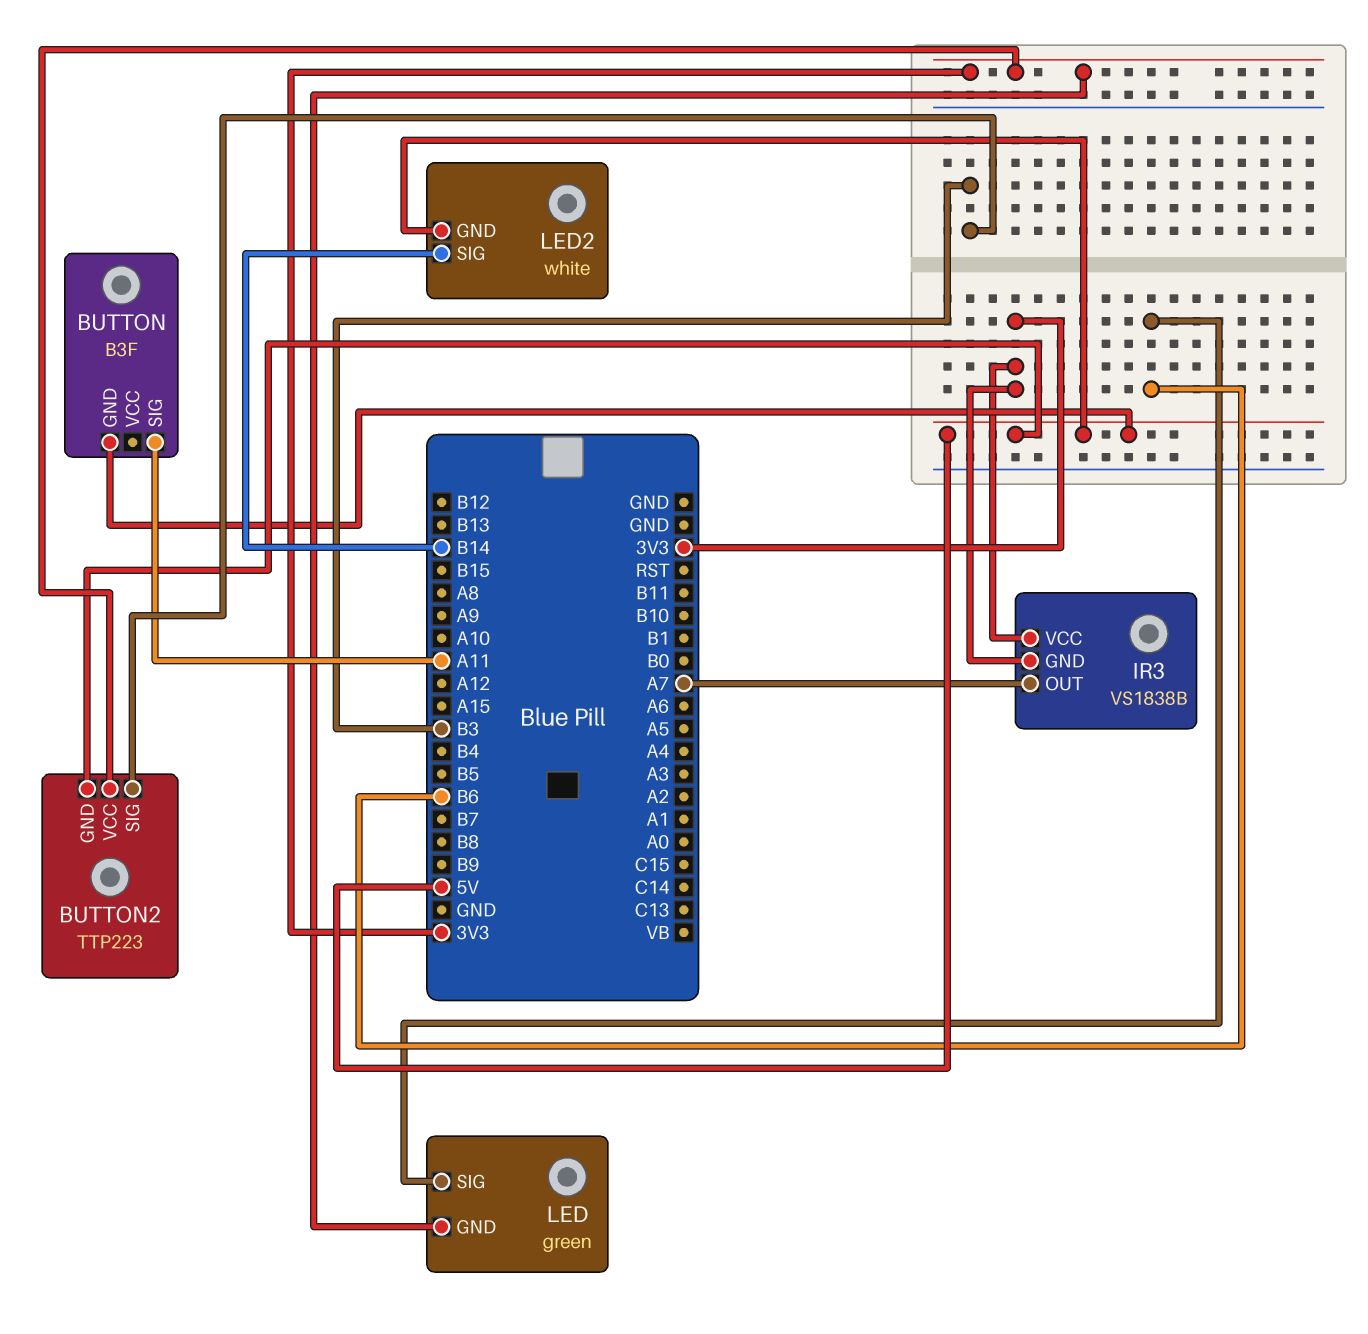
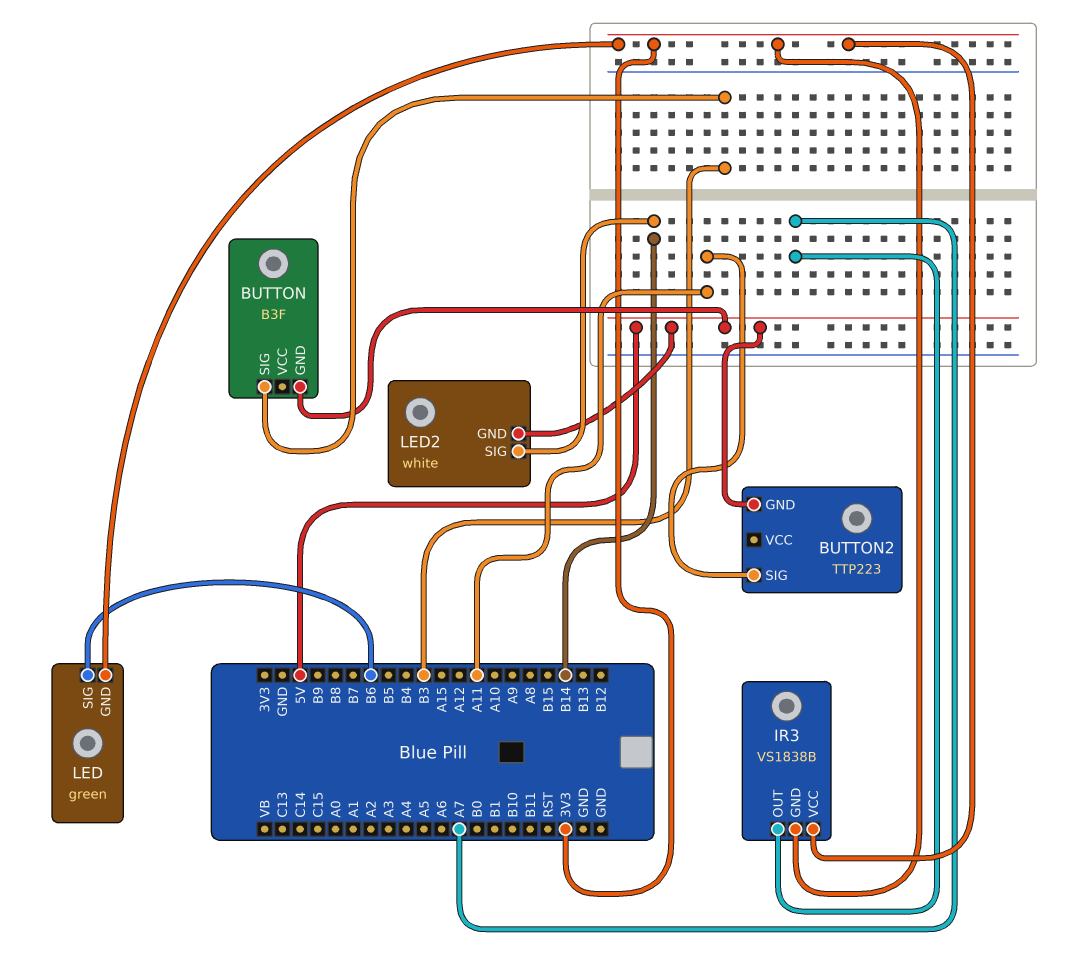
BUTTON pin SIG: A11 -> B3
BUTTON2 pin SIG: B3 -> A11
BUTTON2 pin VCC: 3V3 -> none

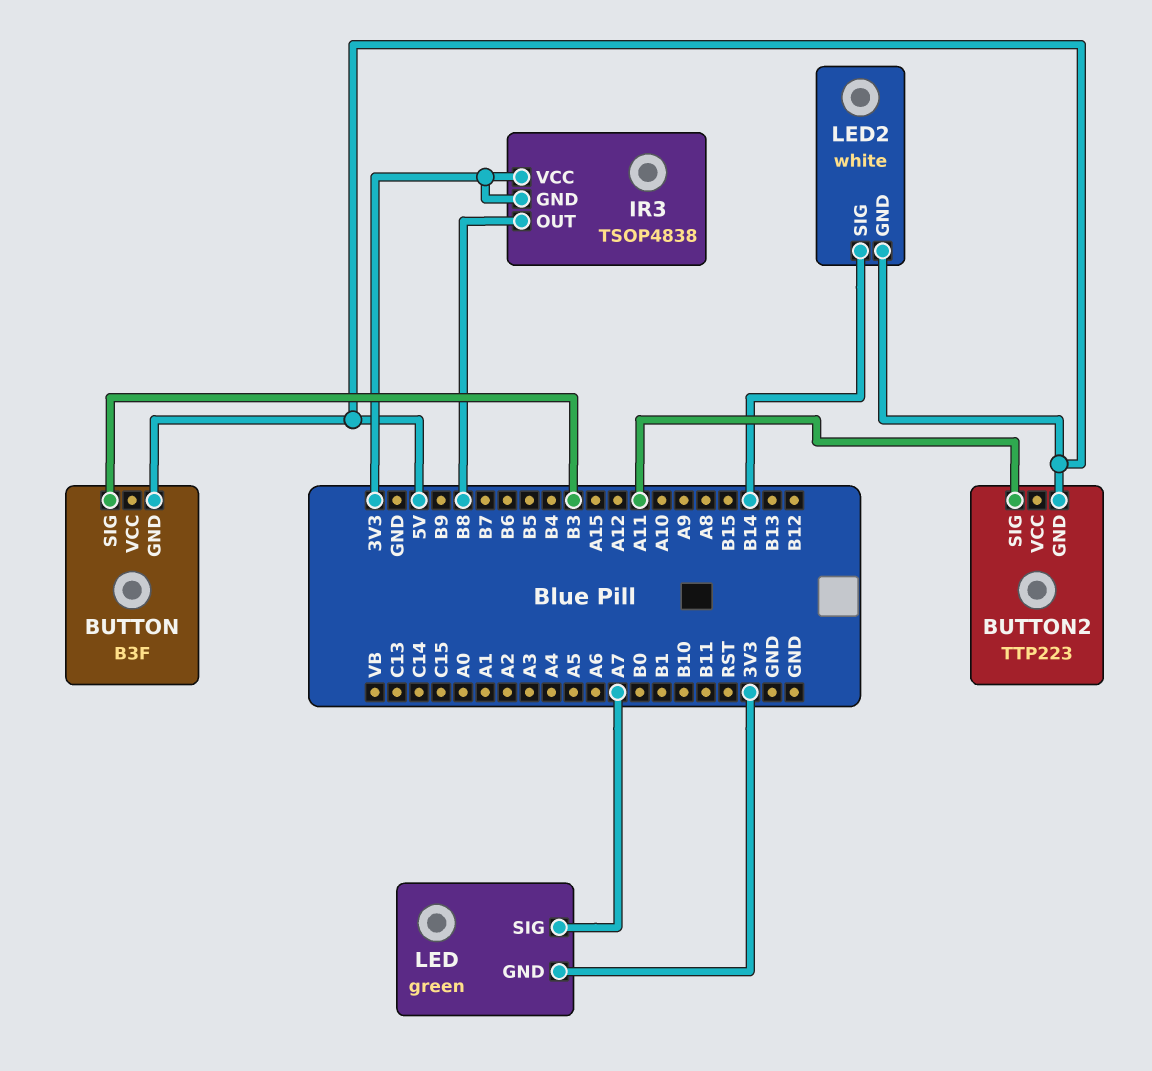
IR3: VS1838B -> TSOP4838
IR3 pin OUT: A7 -> B8
LED pin SIG: B6 -> A7

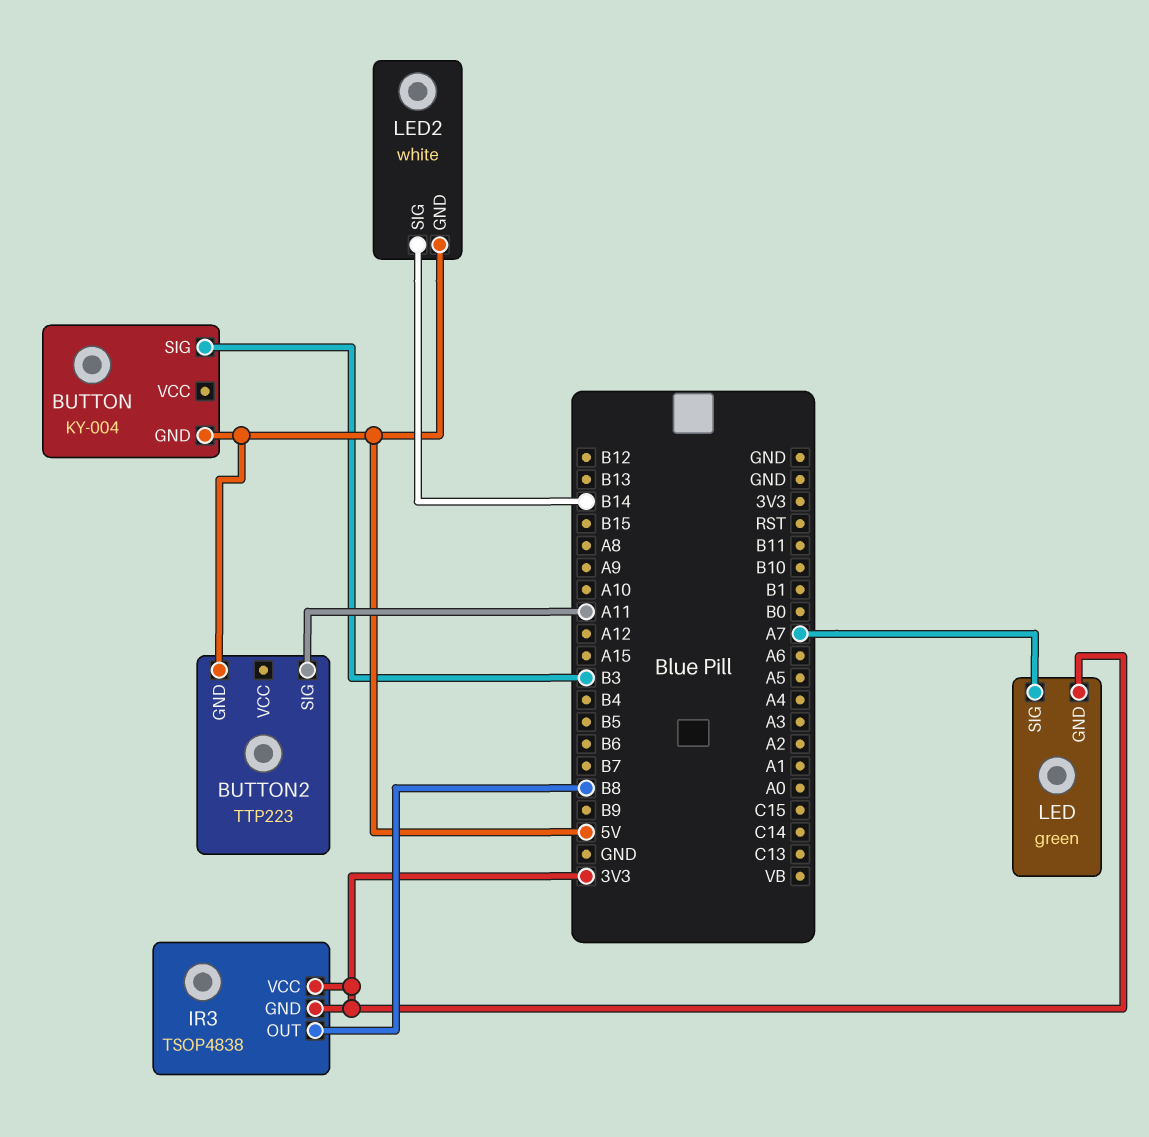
BUTTON: B3F -> KY-004

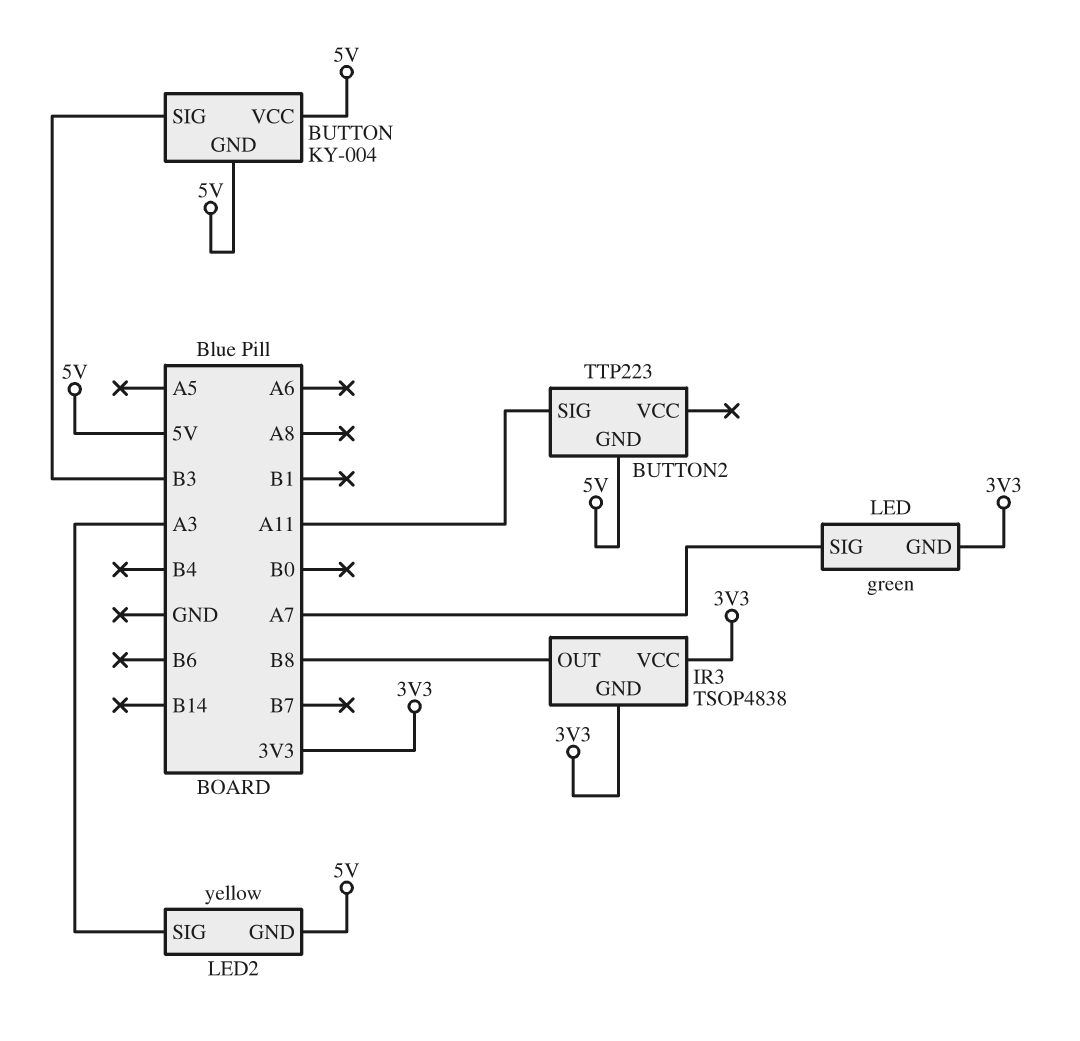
BUTTON pin VCC: none -> 5V
LED2: white -> yellow
LED2 pin SIG: B14 -> A3

